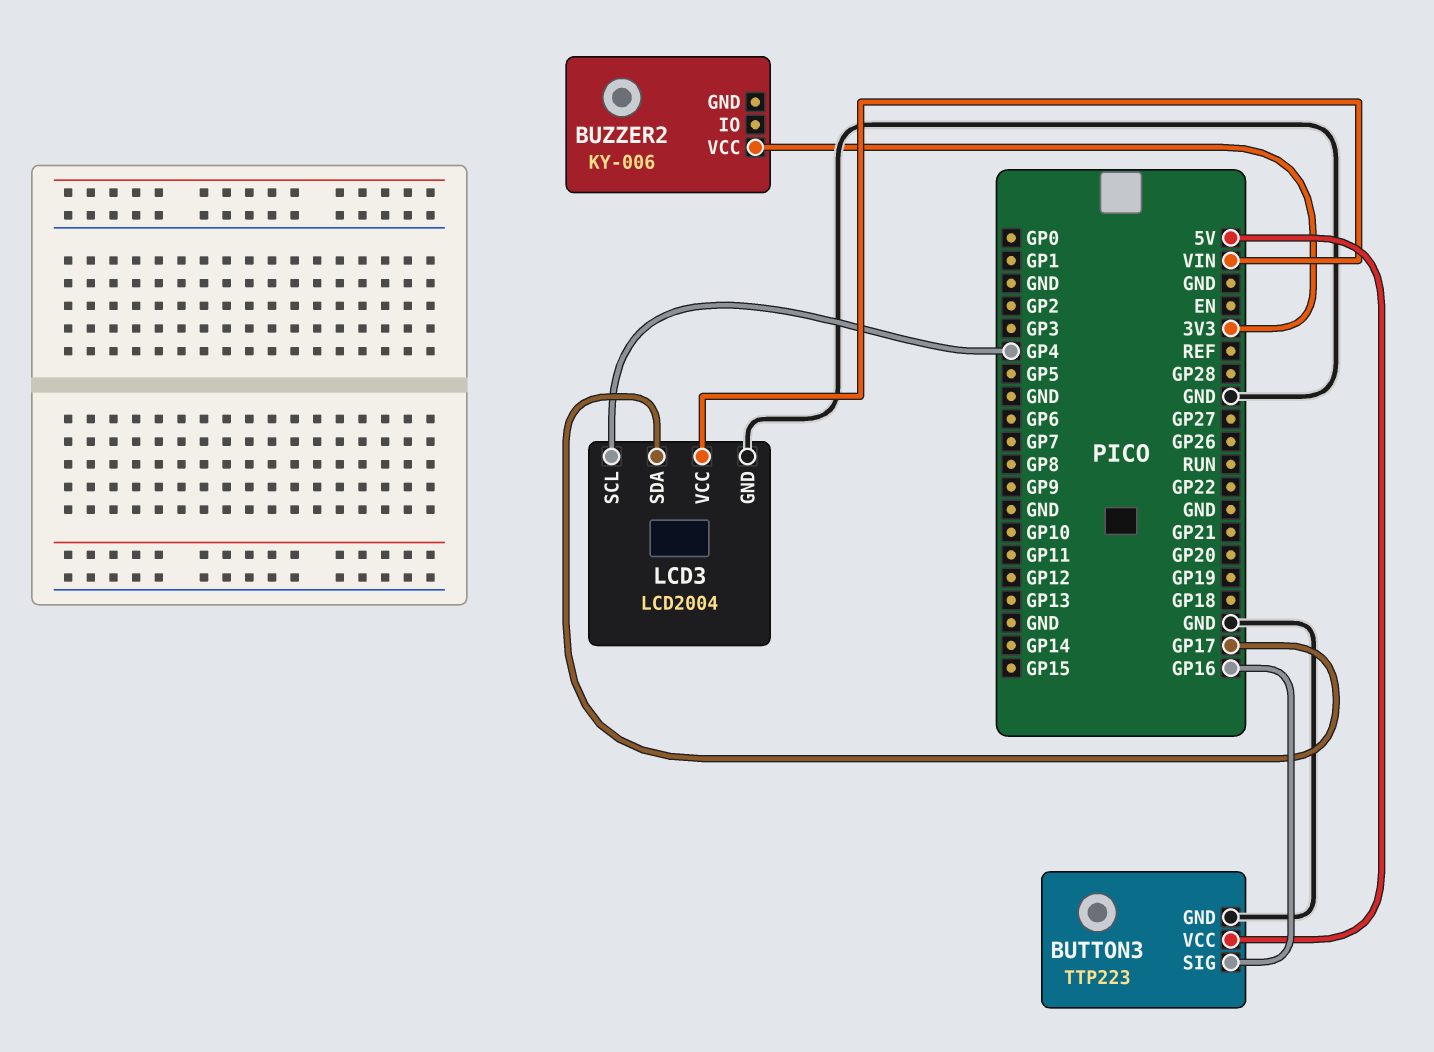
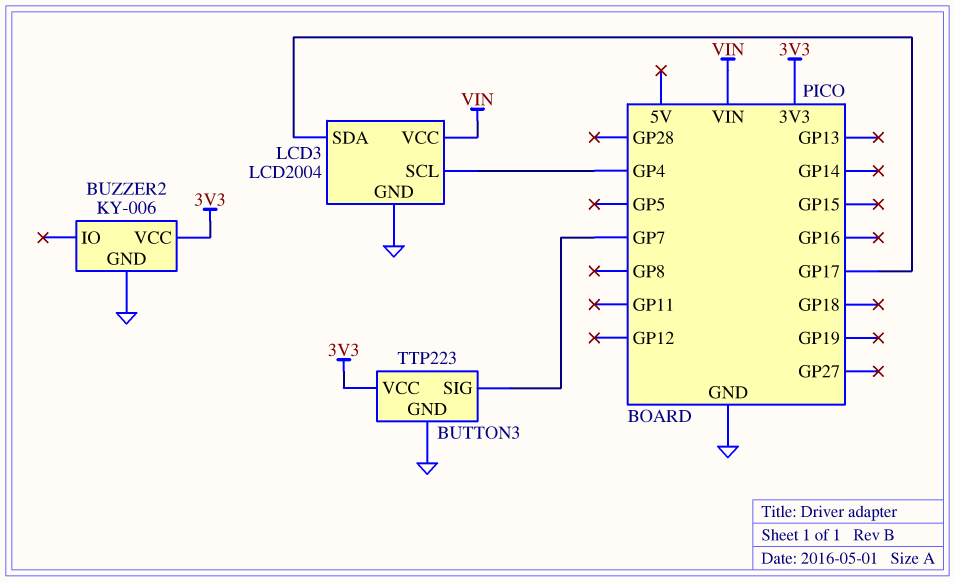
BUTTON3 pin SIG: GP16 -> GP7
BUTTON3 pin VCC: 5V -> 3V3
BUZZER2 pin GND: none -> GND

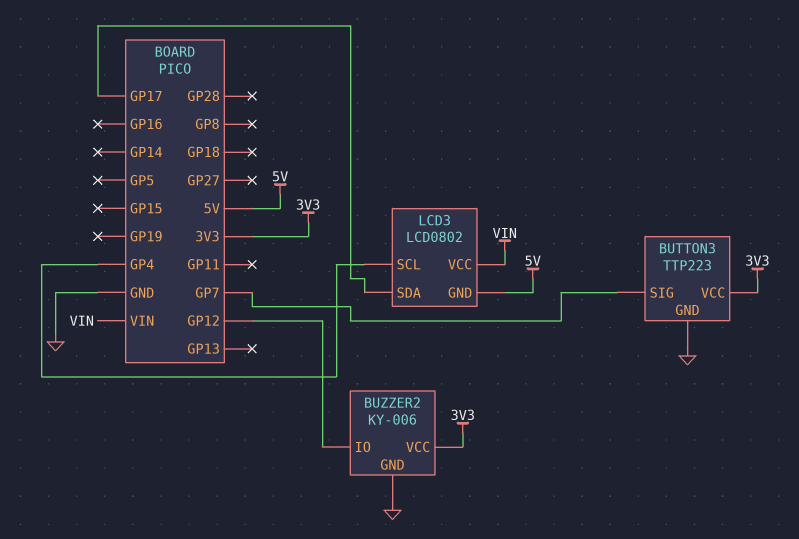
BUZZER2 pin IO: none -> GP12
LCD3: LCD2004 -> LCD0802
LCD3 pin GND: GND -> 5V

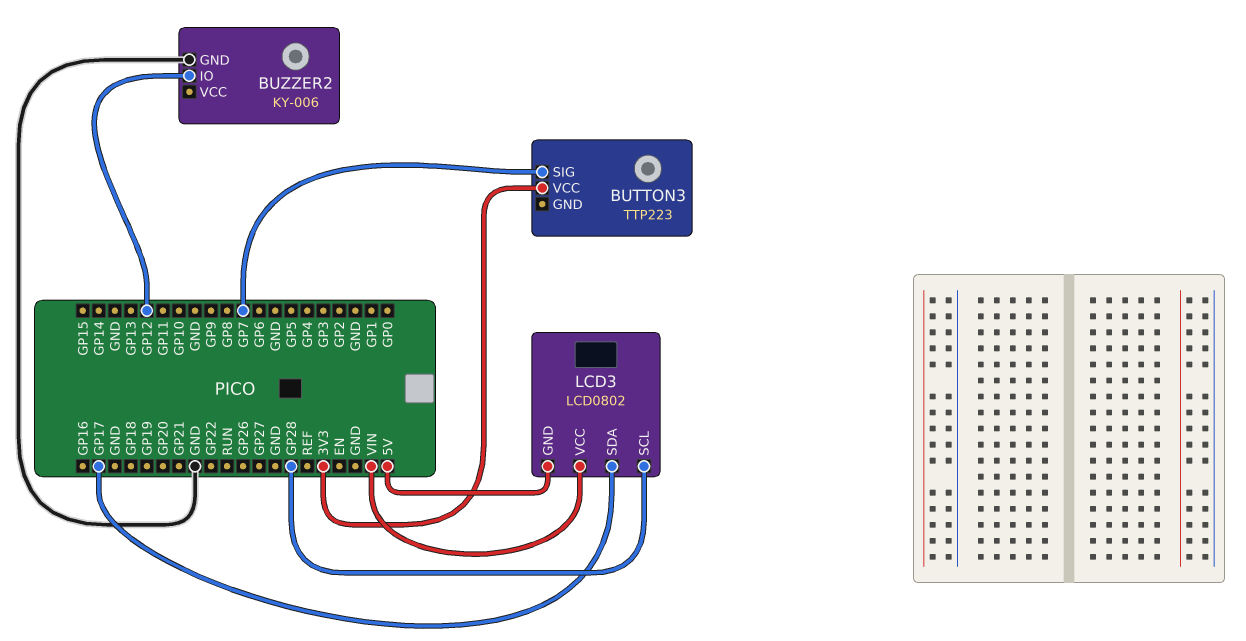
BUTTON3 pin GND: GND -> none
BUZZER2 pin VCC: 3V3 -> none
LCD3 pin SCL: GP4 -> GP28

